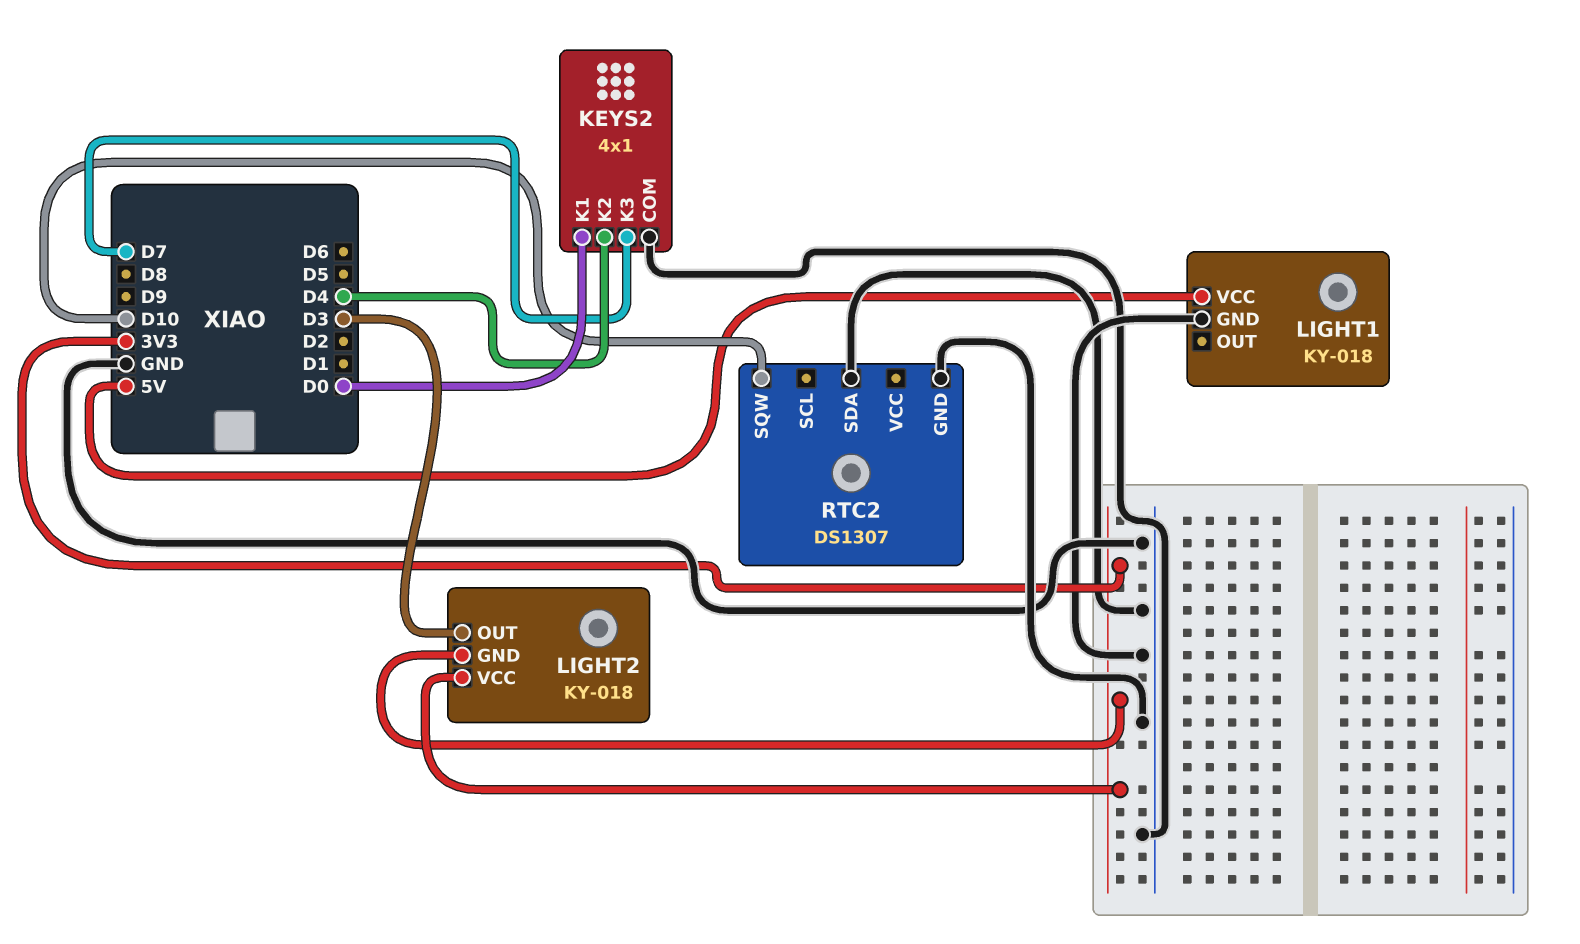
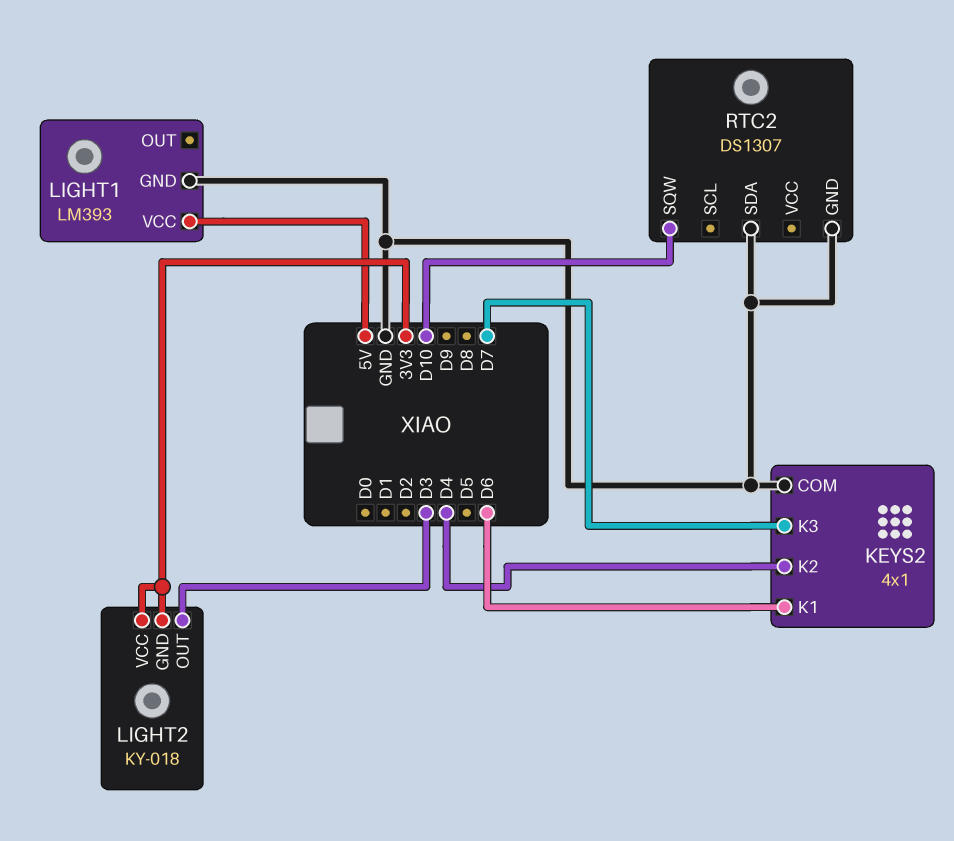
KEYS2 pin K1: D0 -> D6
LIGHT1: KY-018 -> LM393

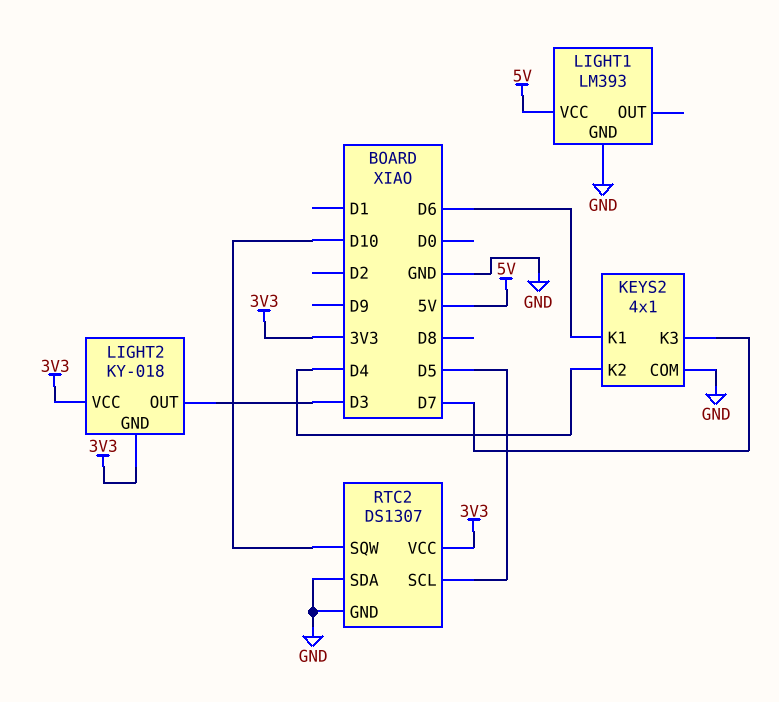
RTC2 pin SCL: none -> D5
RTC2 pin VCC: none -> 3V3

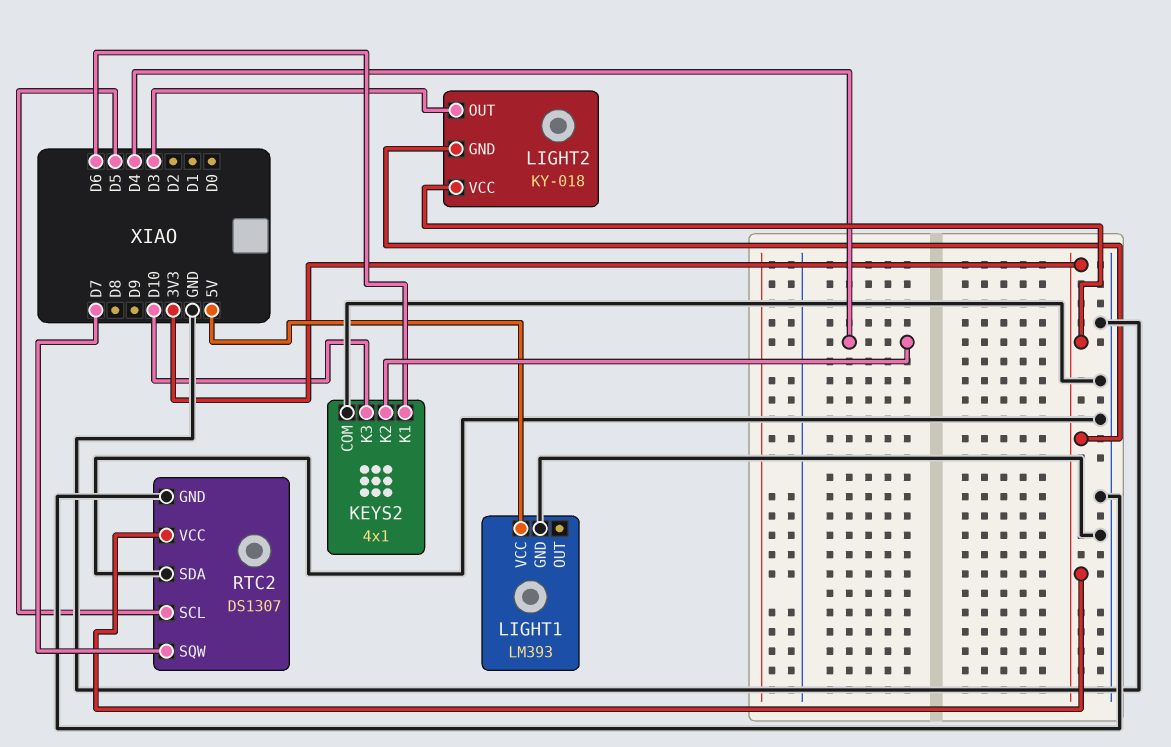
KEYS2 pin K3: D7 -> D10
RTC2 pin SQW: D10 -> D7

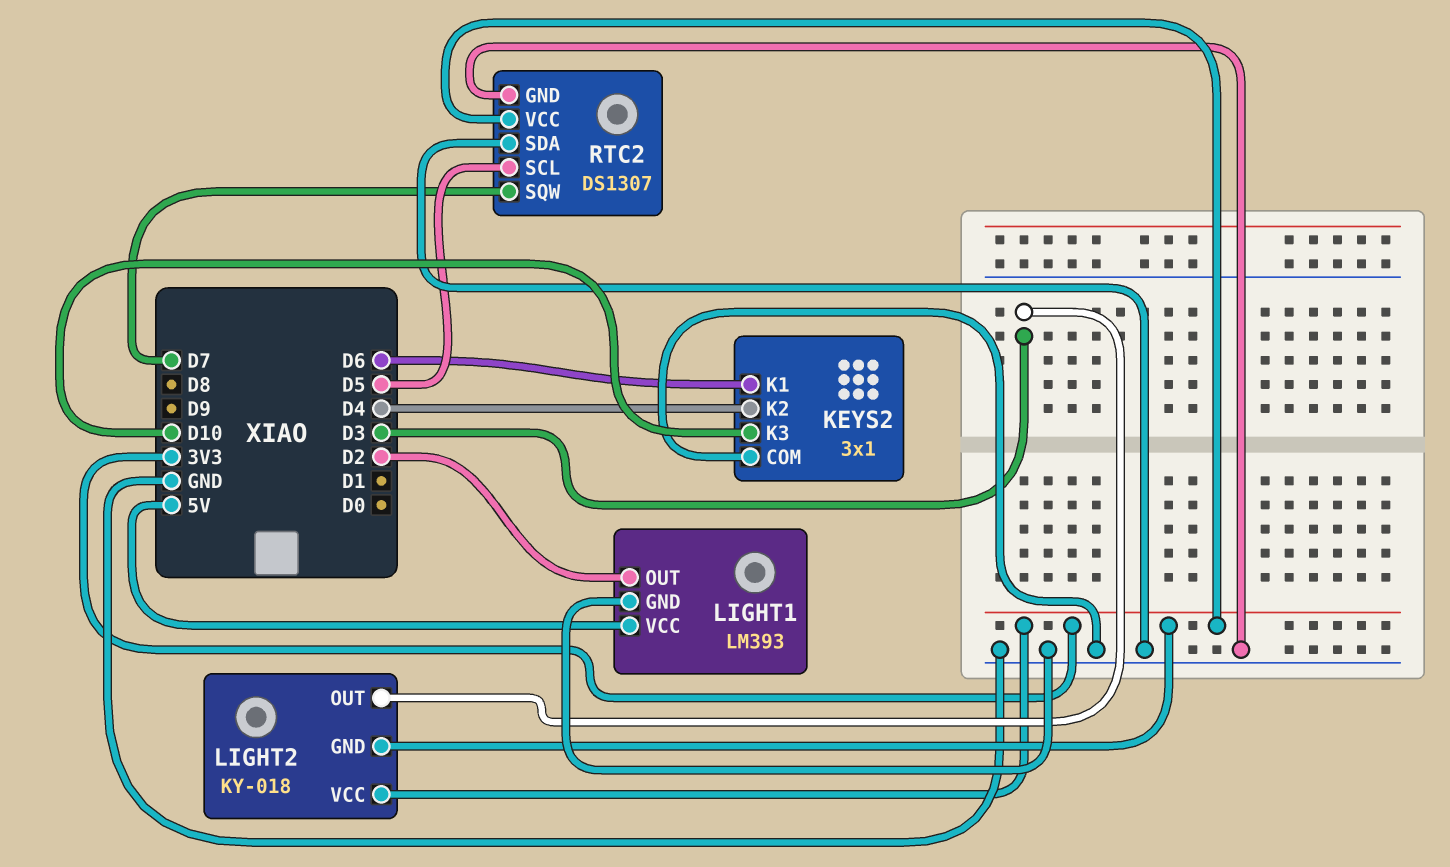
KEYS2: 4x1 -> 3x1
LIGHT1 pin OUT: none -> D2

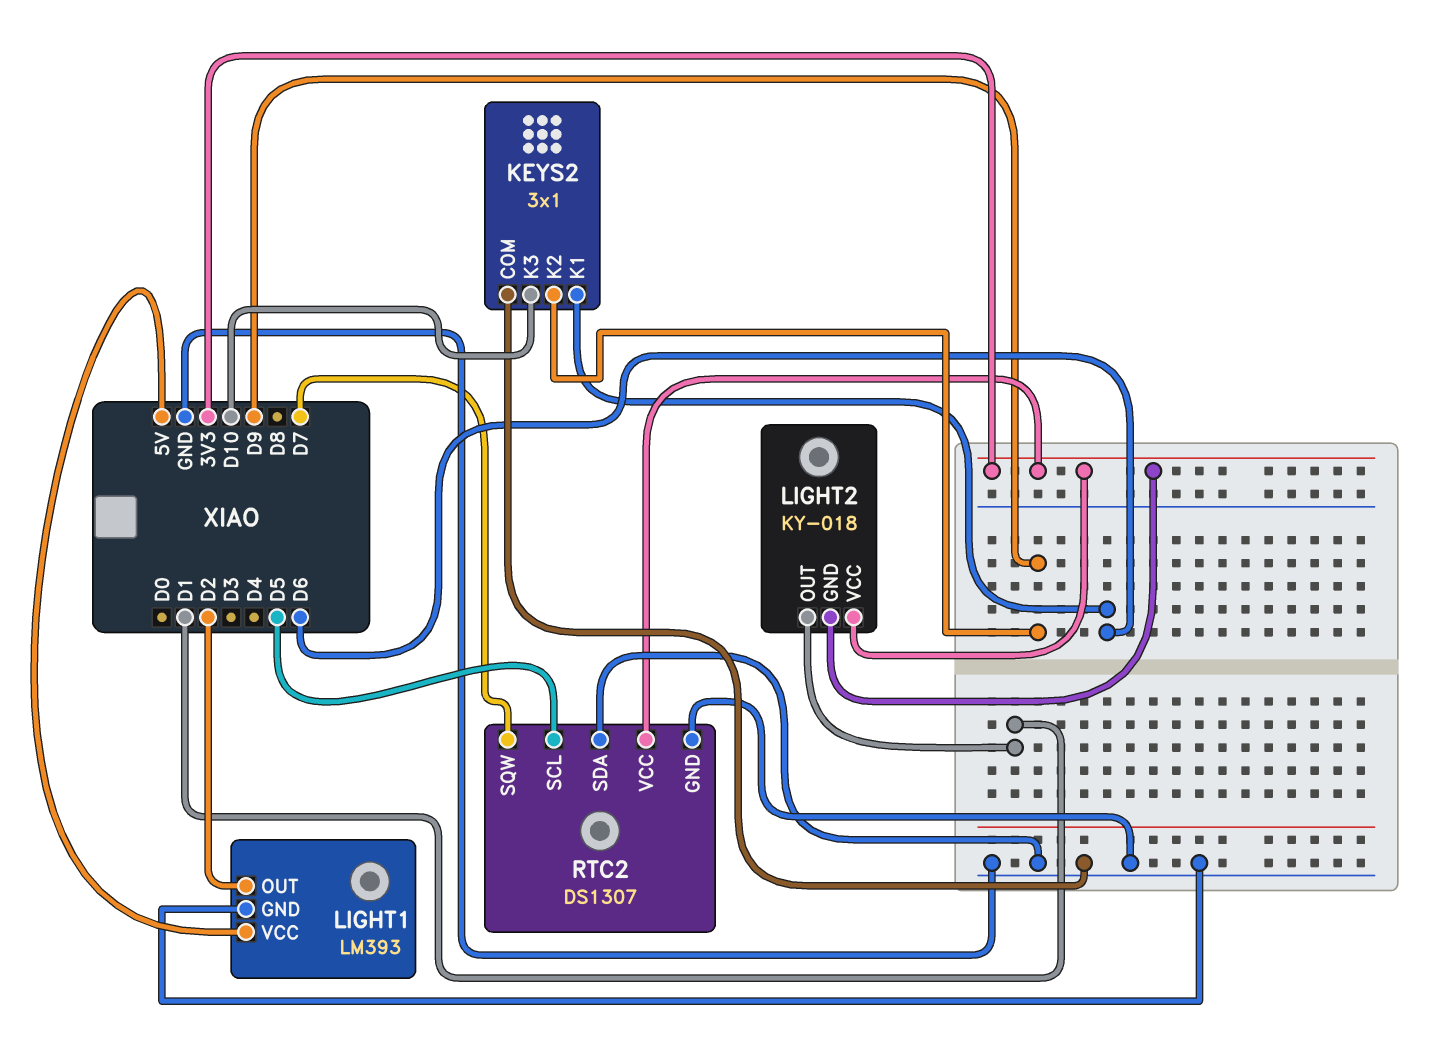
KEYS2 pin K2: D4 -> D9
LIGHT2 pin OUT: D3 -> D1

